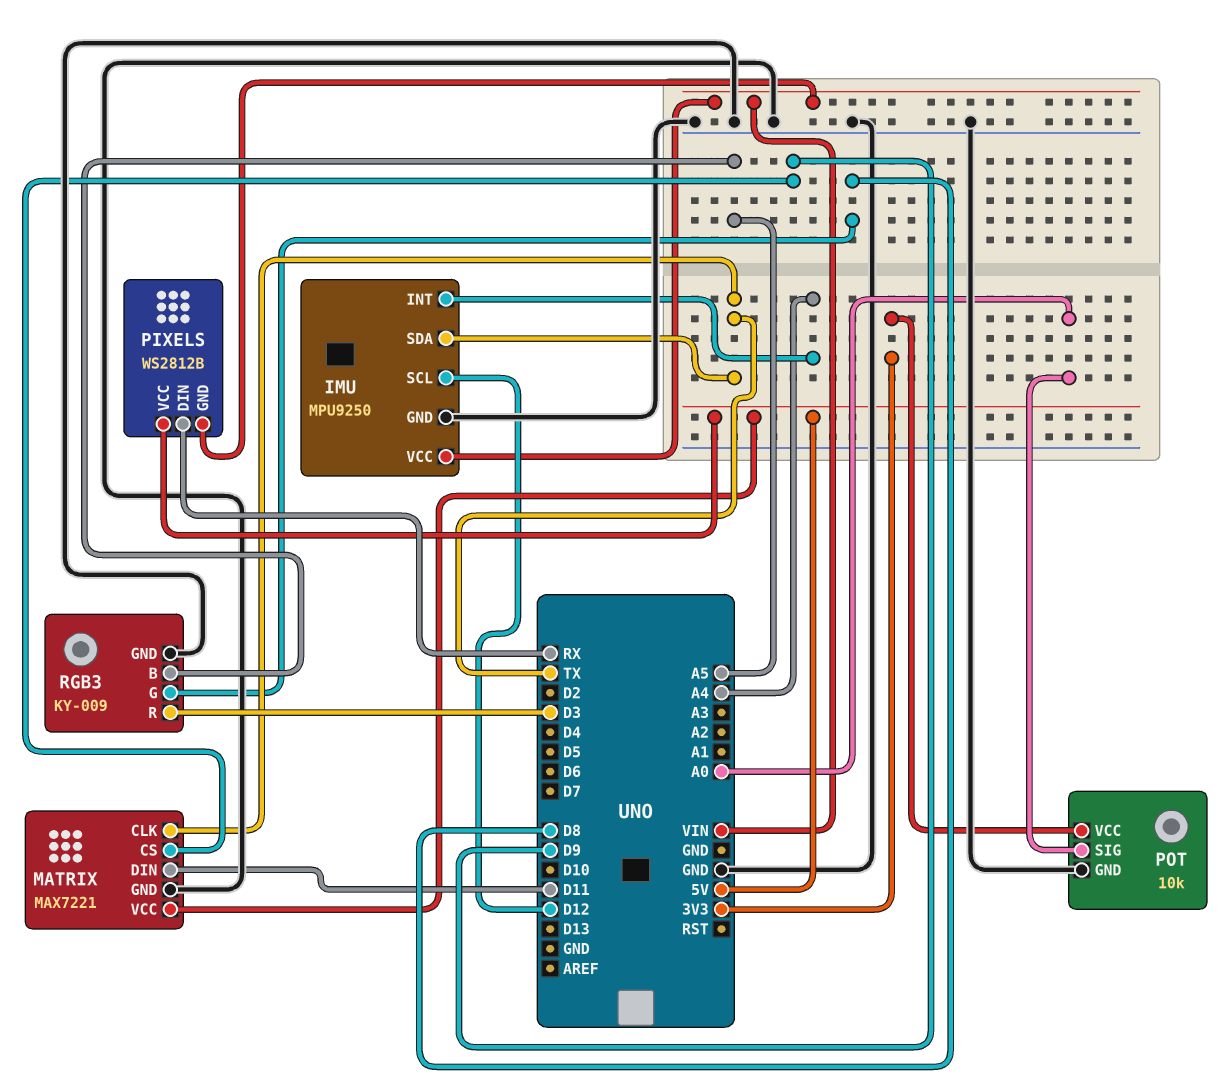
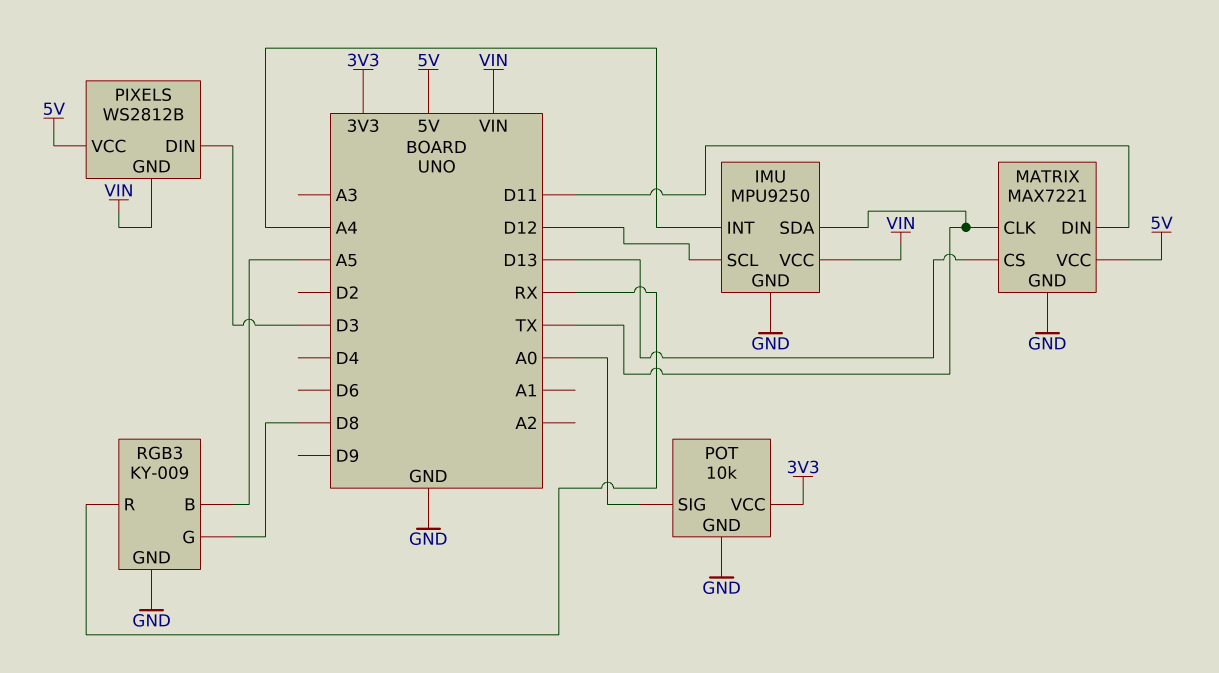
MATRIX pin CS: D9 -> D13
PIXELS pin DIN: RX -> D3
RGB3 pin R: D3 -> RX

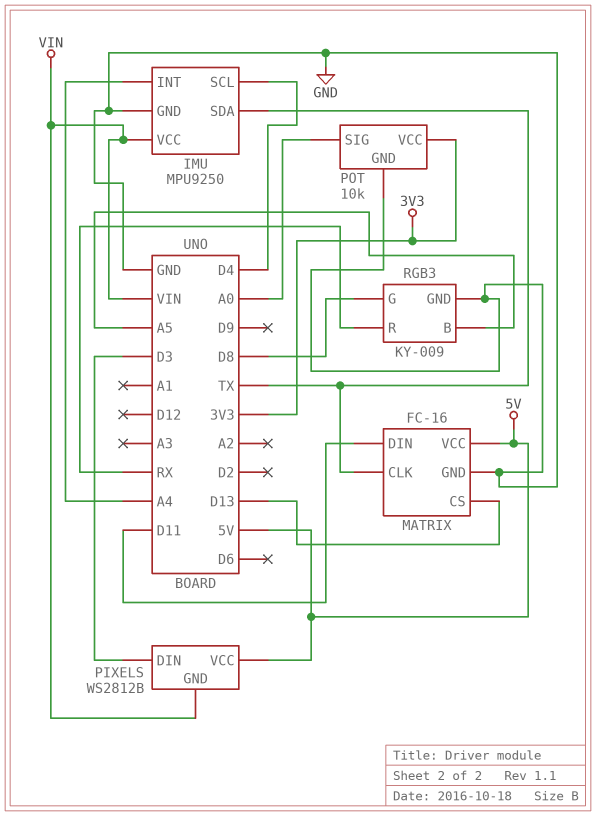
IMU pin SCL: D12 -> D4
MATRIX: MAX7221 -> FC-16

